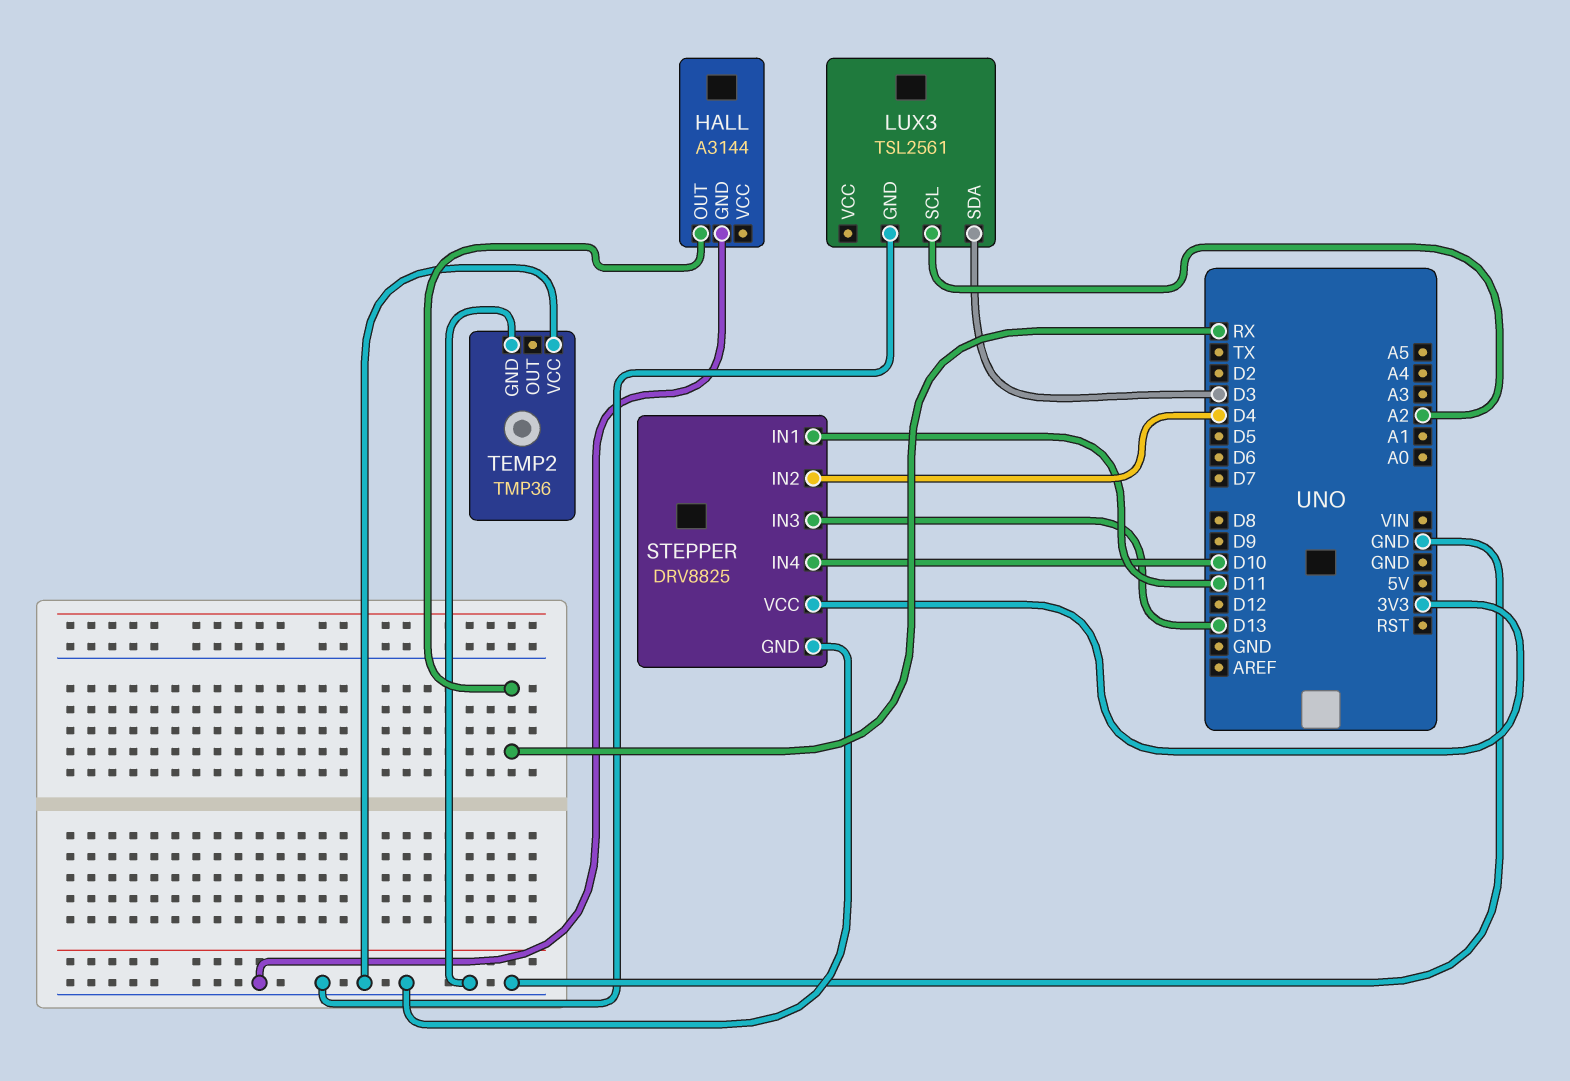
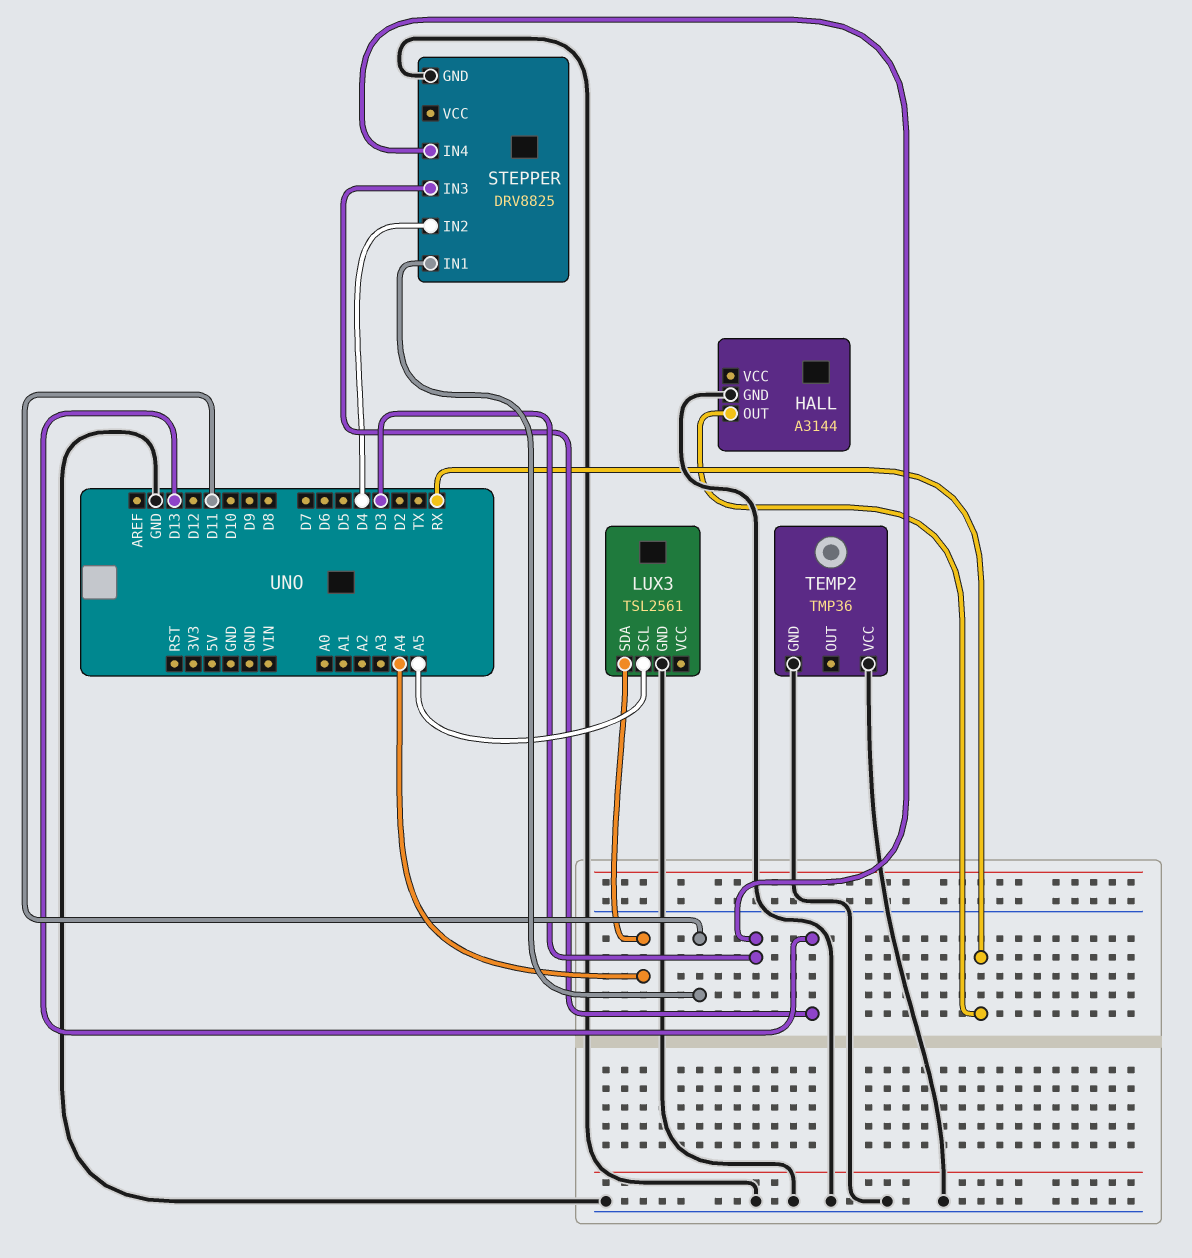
LUX3 pin SCL: A2 -> A5
LUX3 pin SDA: D3 -> A4
STEPPER pin IN4: D10 -> D3
STEPPER pin VCC: 3V3 -> none

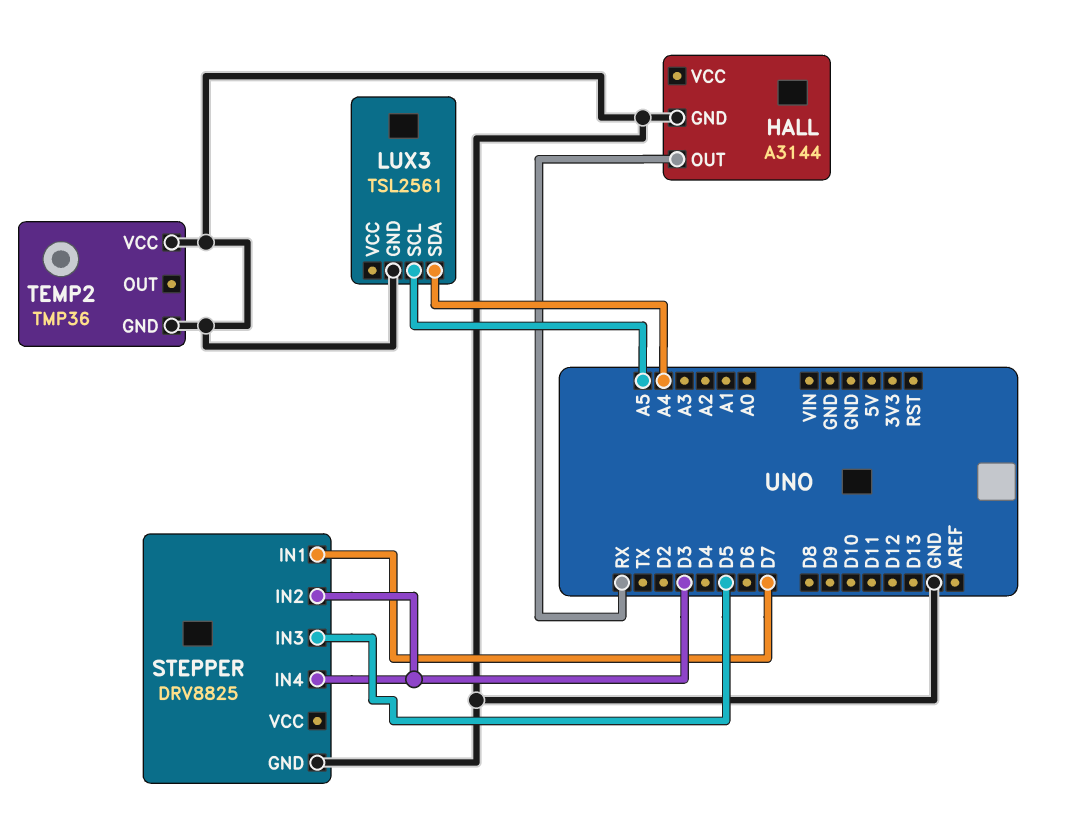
STEPPER pin IN1: D11 -> D7
STEPPER pin IN2: D4 -> D3
STEPPER pin IN3: D13 -> D5

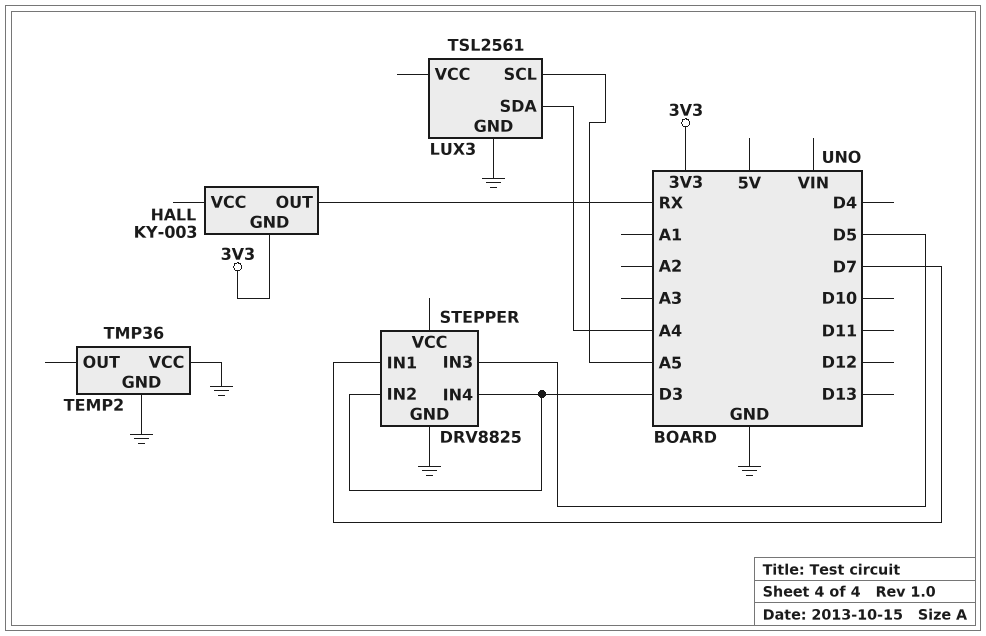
HALL: A3144 -> KY-003
HALL pin GND: GND -> 3V3

